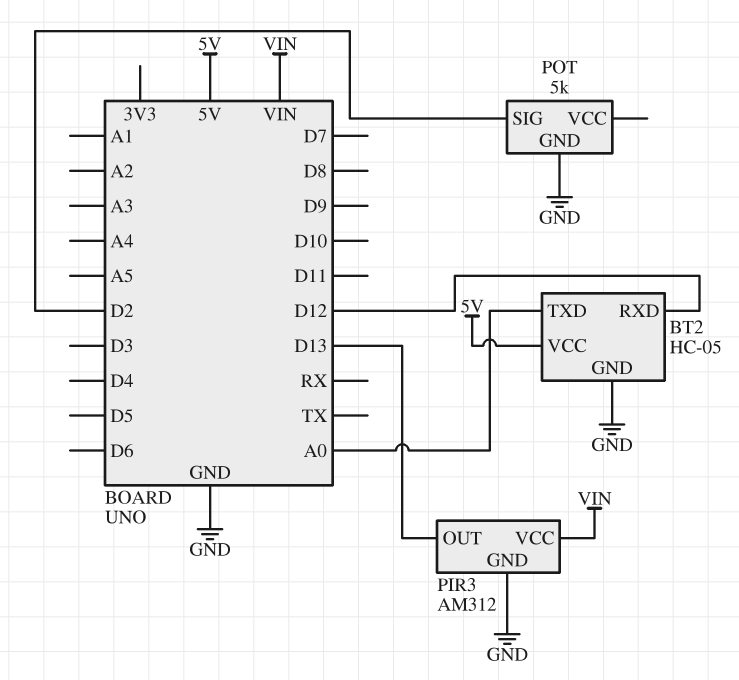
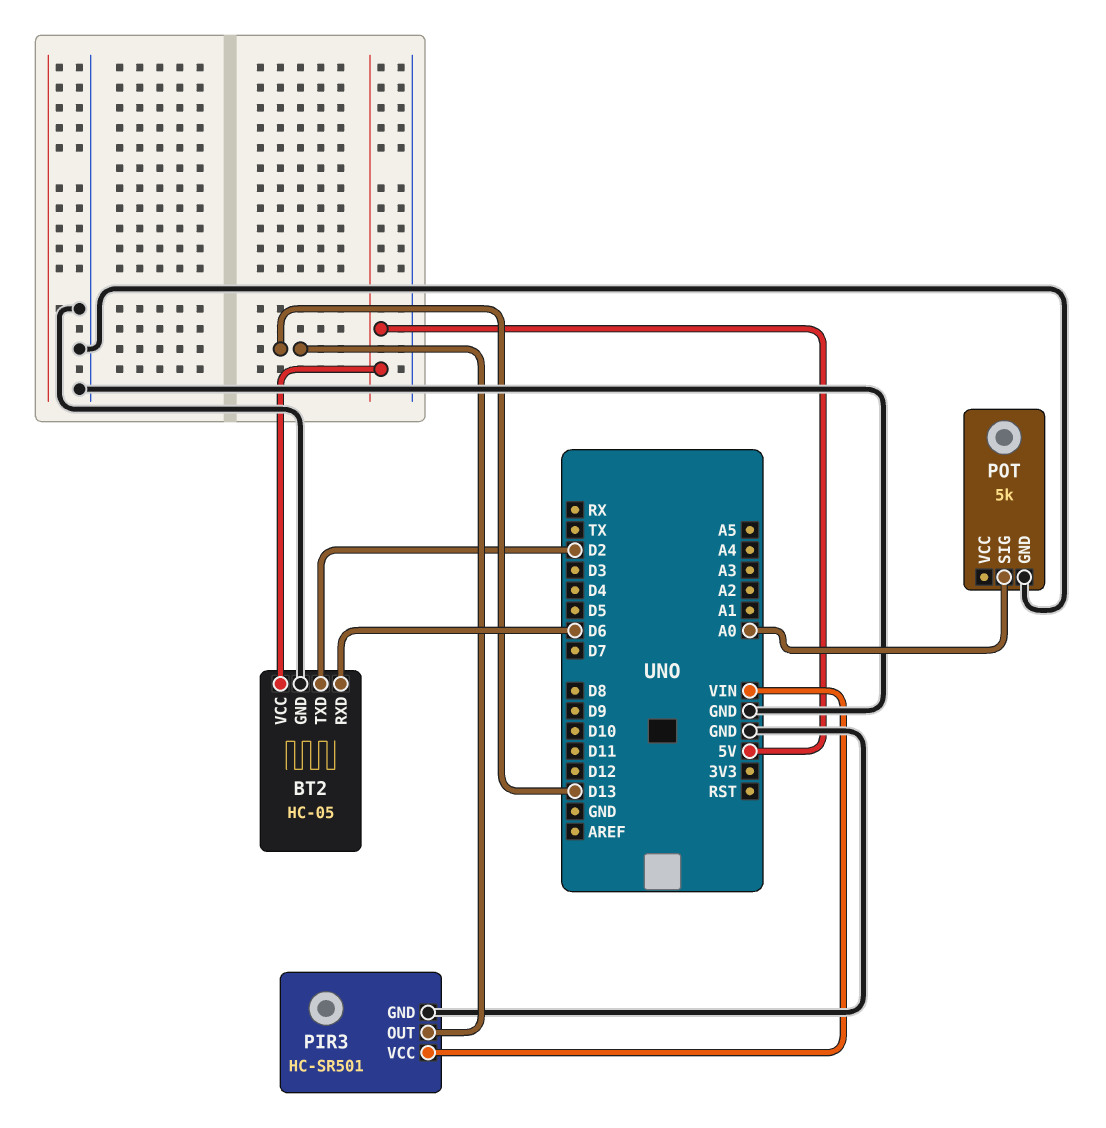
BT2 pin RXD: D12 -> D6
BT2 pin TXD: A0 -> D2
PIR3: AM312 -> HC-SR501
POT pin SIG: D2 -> A0

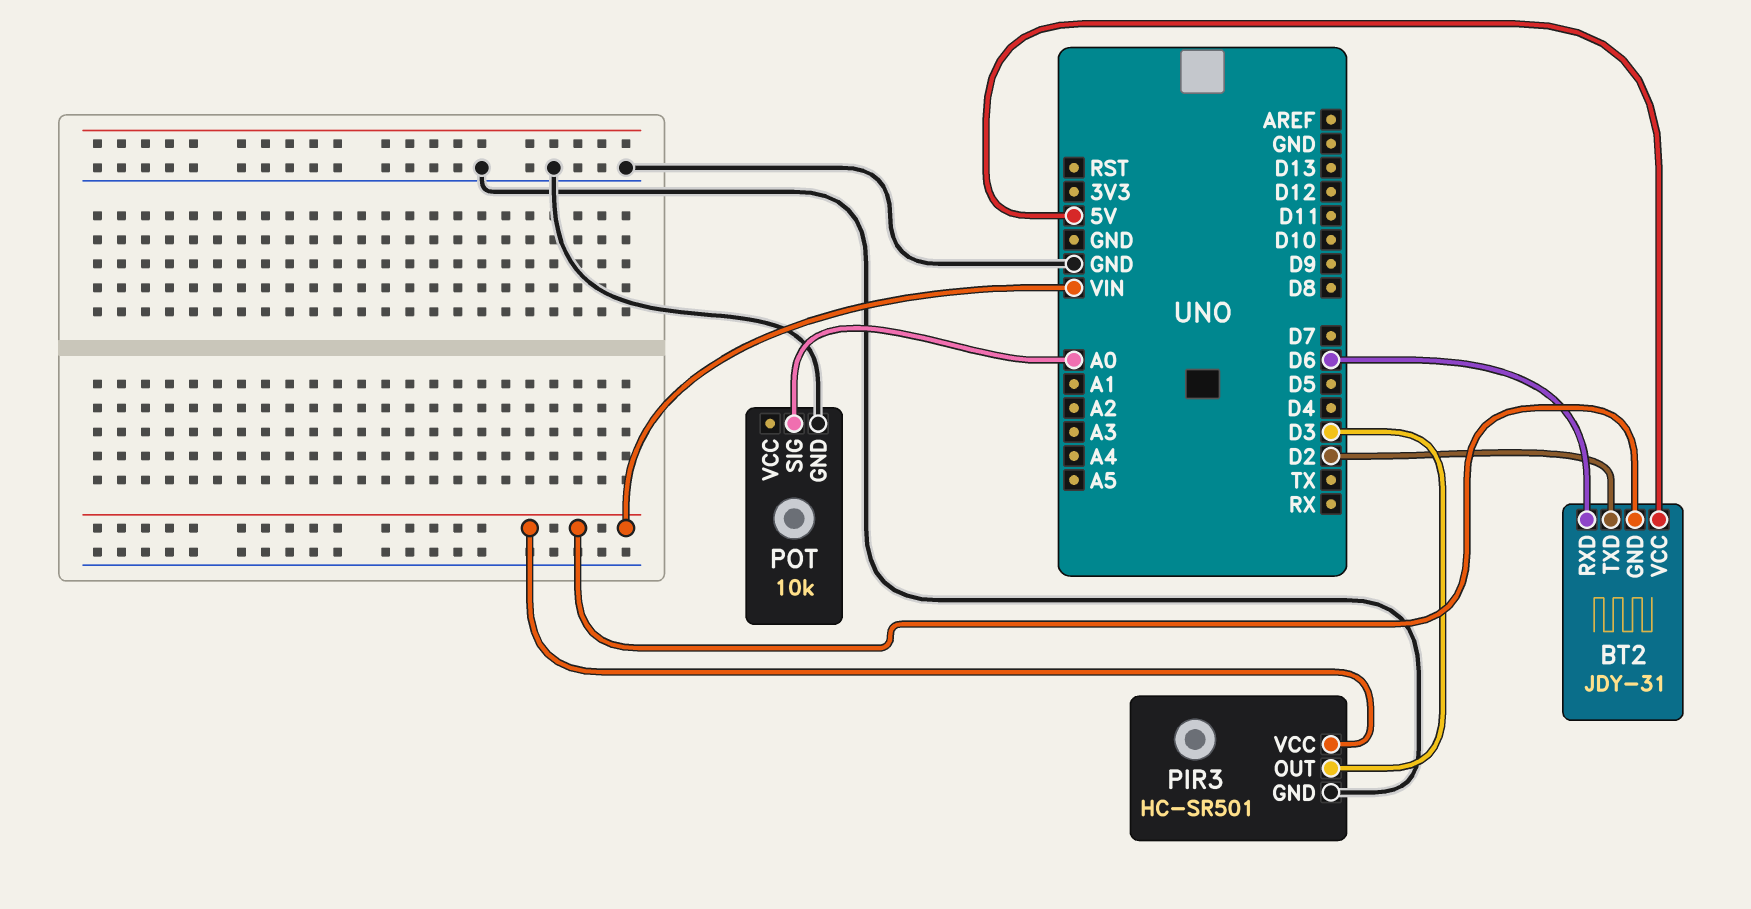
BT2: HC-05 -> JDY-31
BT2 pin GND: GND -> VIN
PIR3 pin OUT: D13 -> D3
POT: 5k -> 10k

